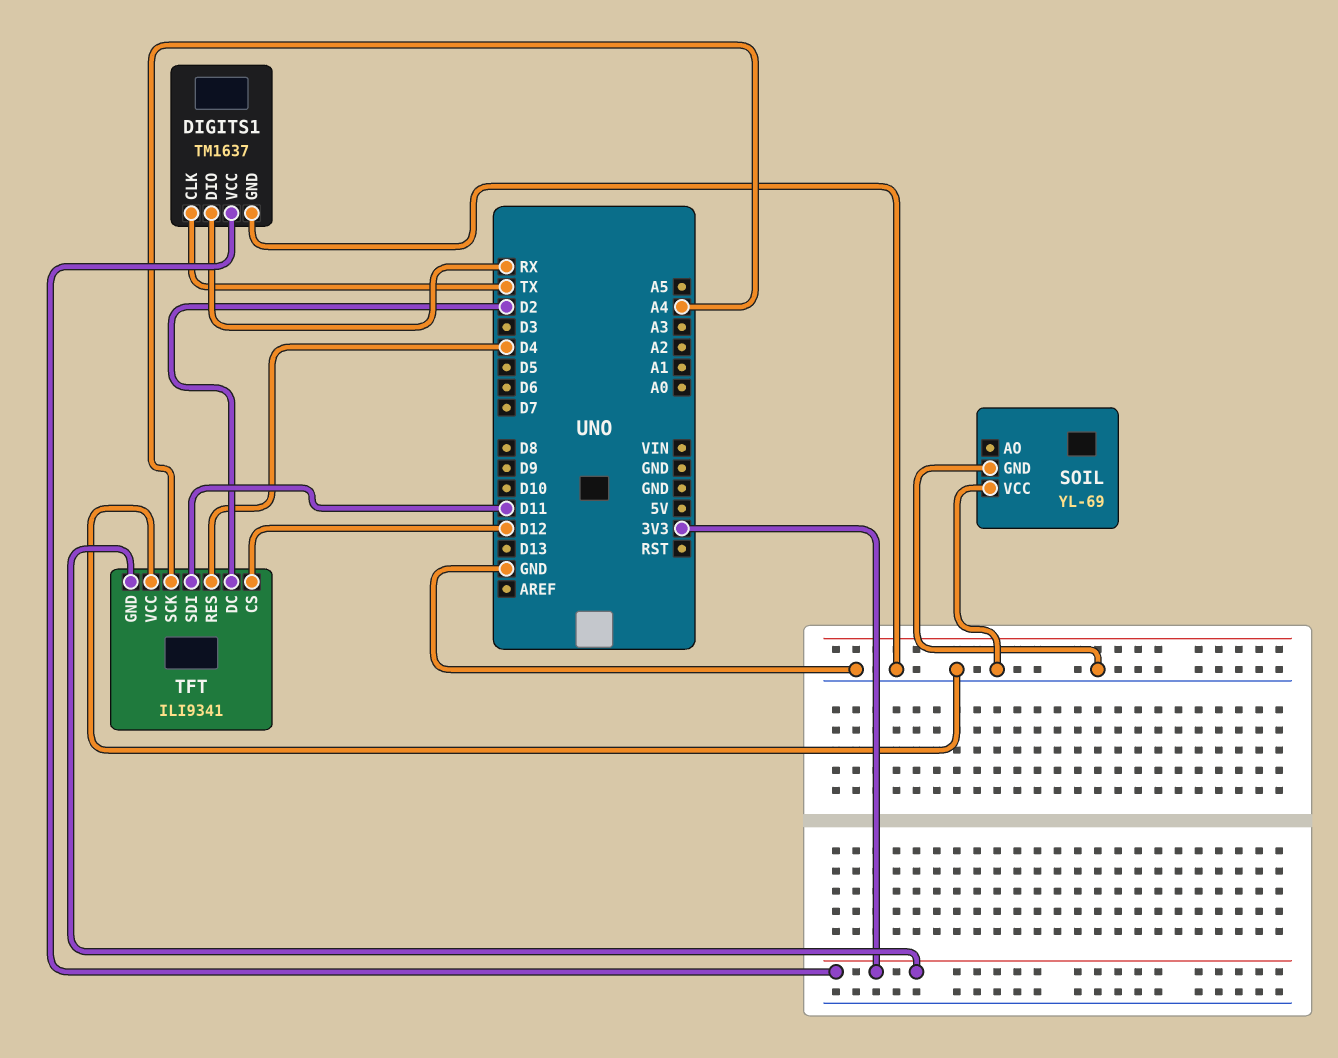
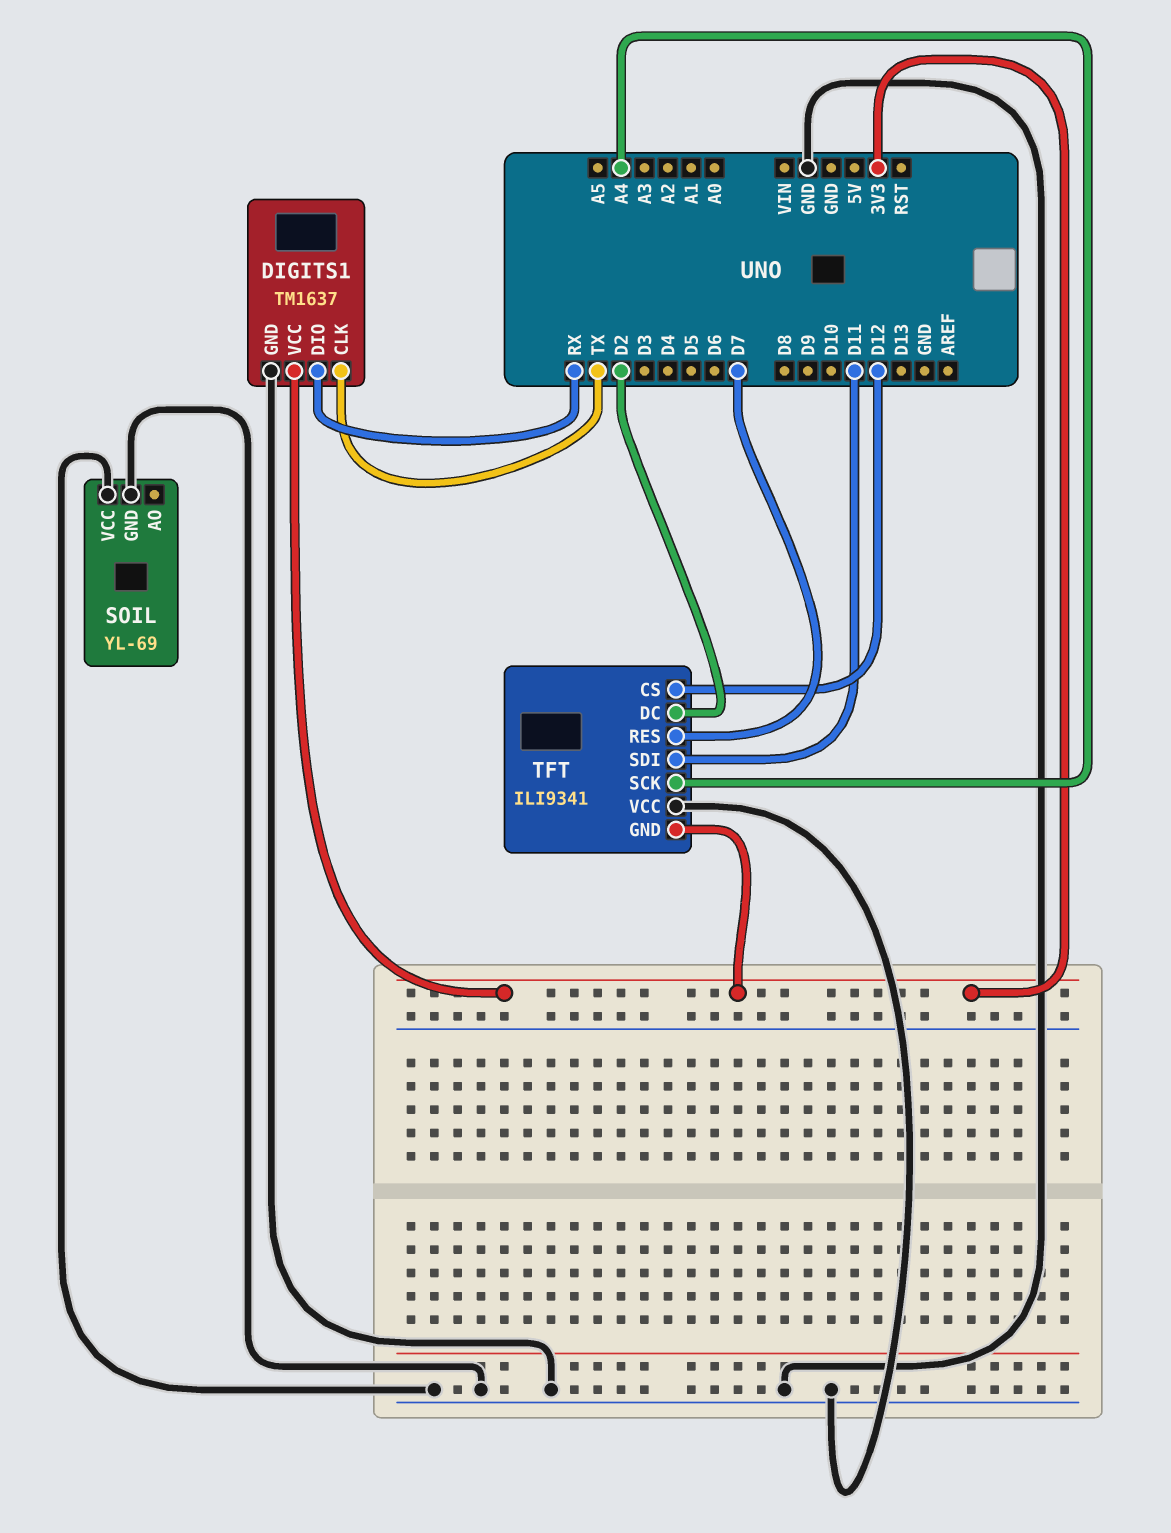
TFT pin RES: D4 -> D7

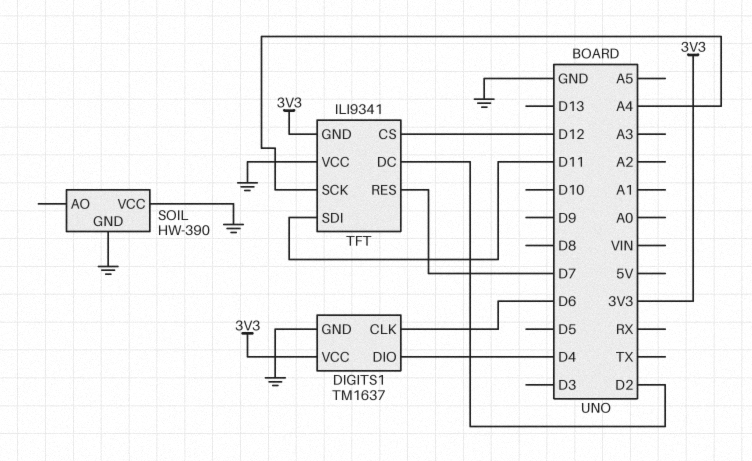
DIGITS1 pin CLK: TX -> D6
DIGITS1 pin DIO: RX -> D4
SOIL: YL-69 -> HW-390

